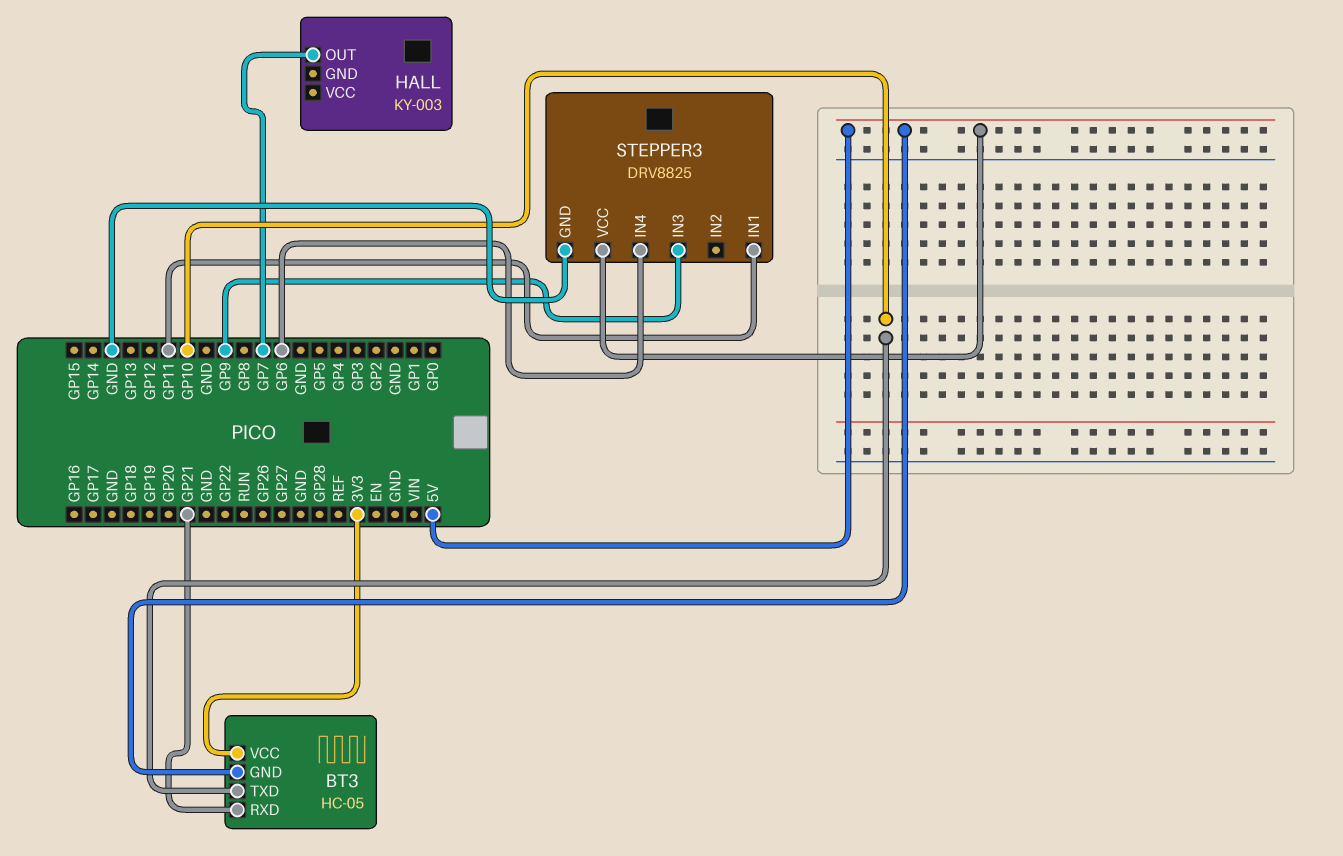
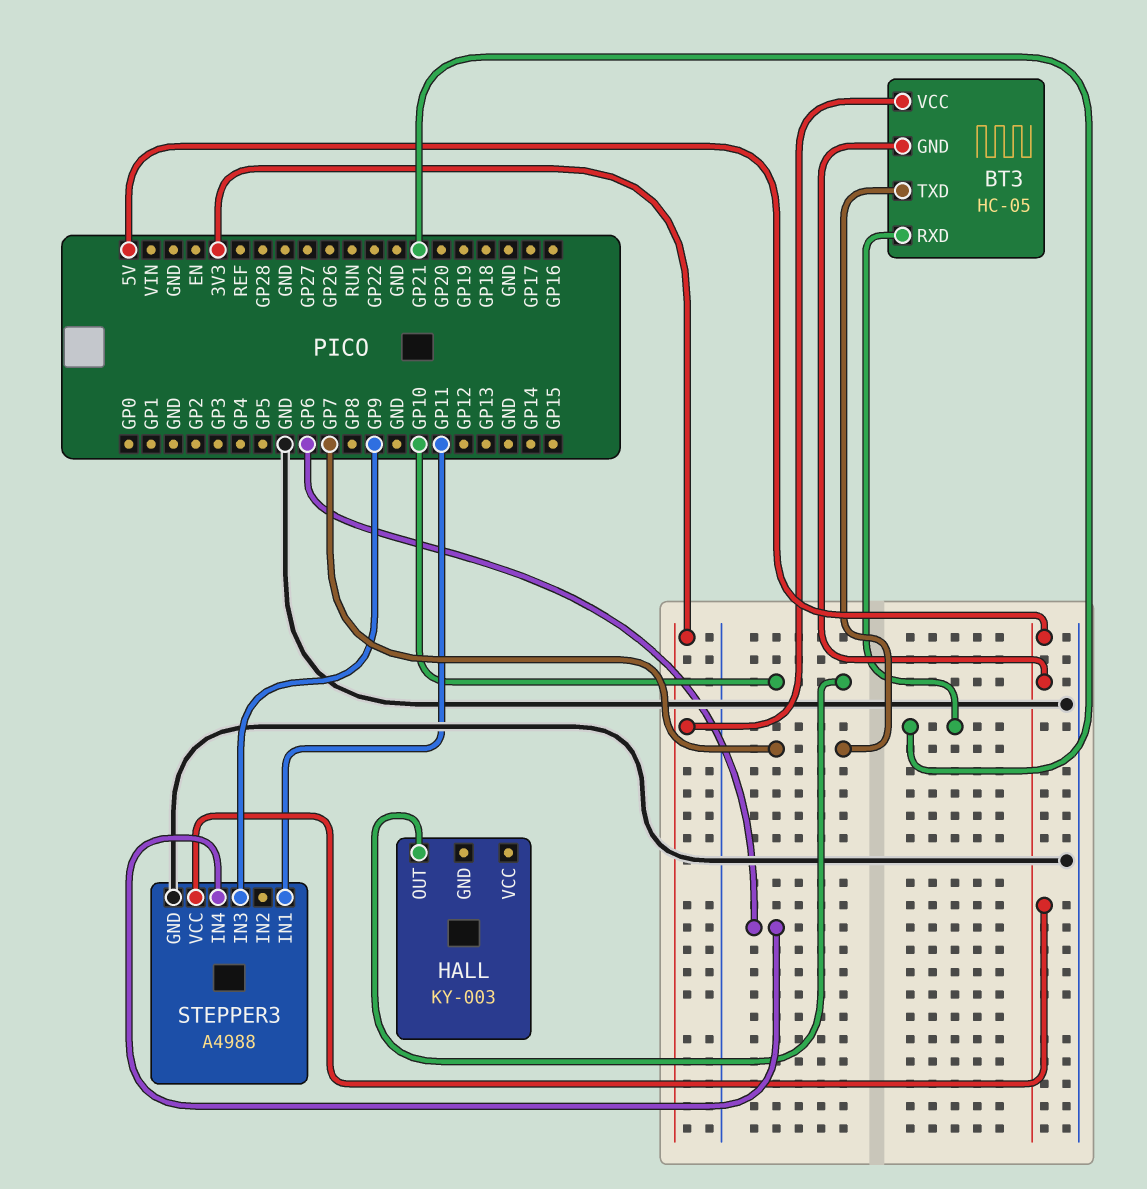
BT3 pin TXD: GP10 -> GP7
HALL pin OUT: GP7 -> GP10
STEPPER3: DRV8825 -> A4988

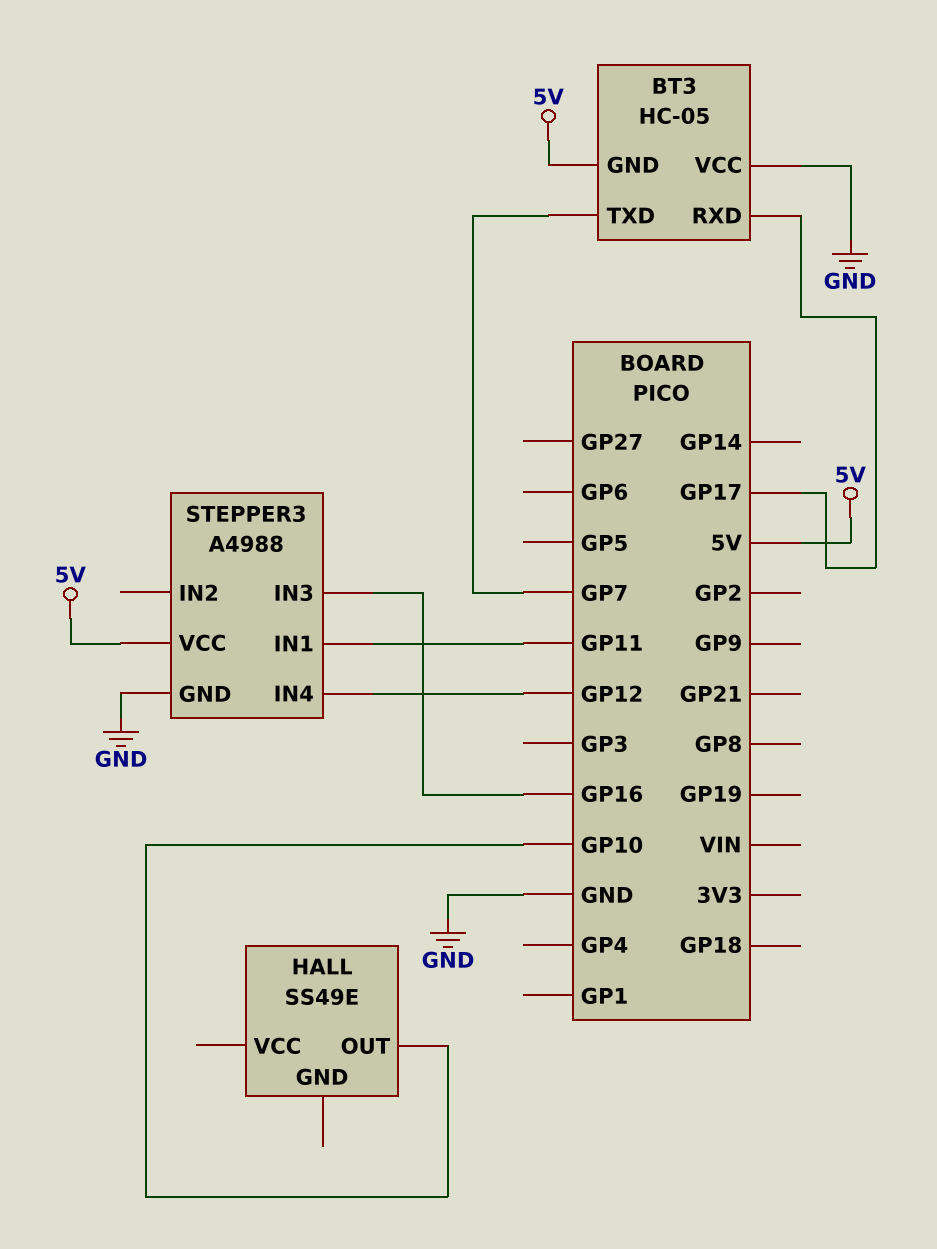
BT3 pin RXD: GP21 -> GP17
BT3 pin VCC: 3V3 -> GND
HALL: KY-003 -> SS49E
STEPPER3 pin IN3: GP9 -> GP16
STEPPER3 pin IN4: GP6 -> GP12

